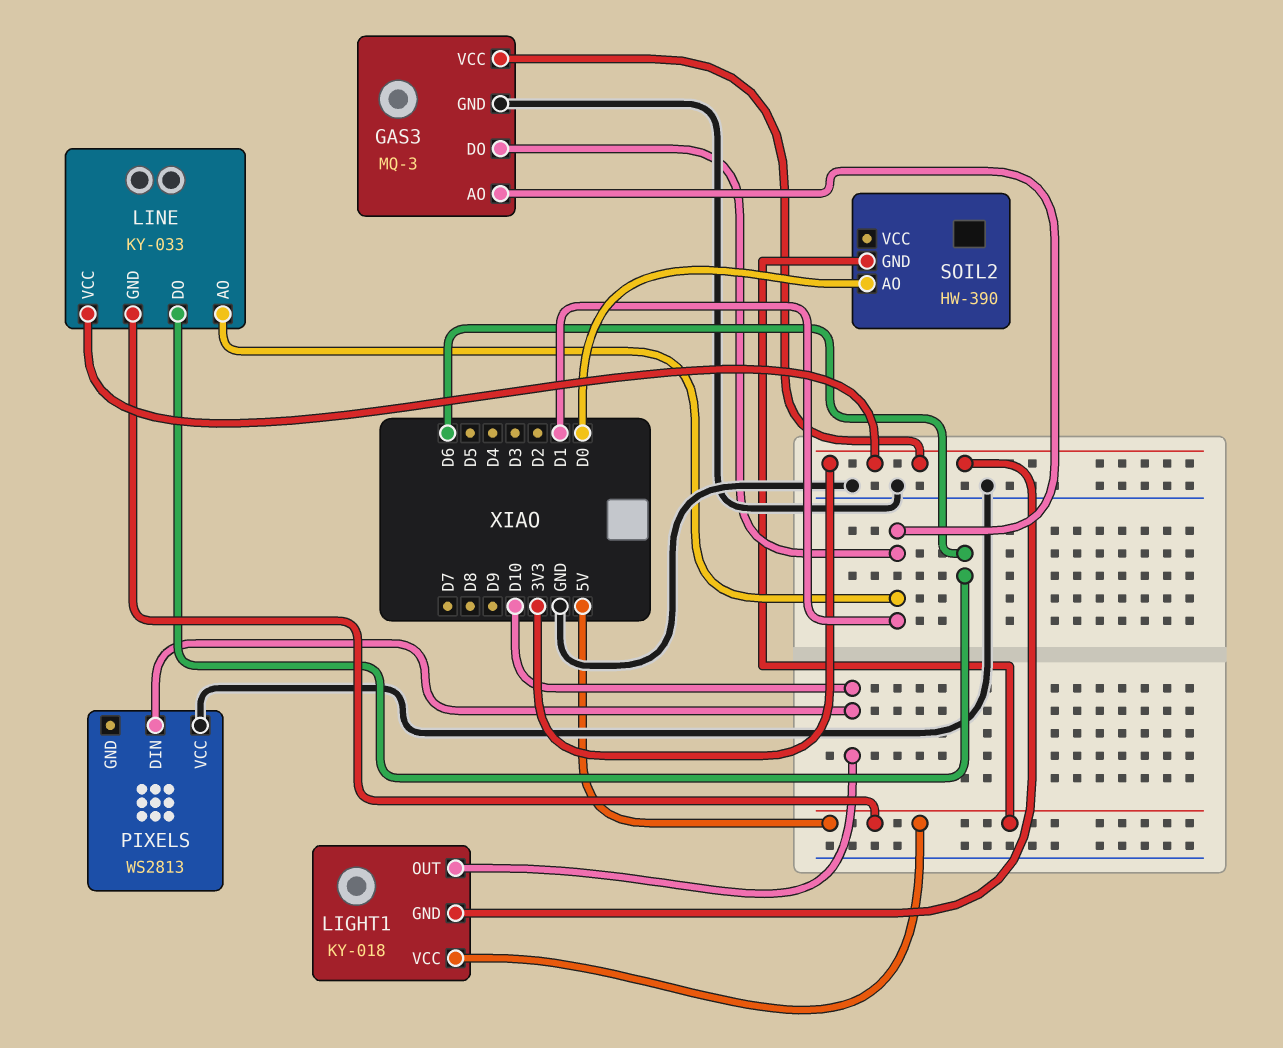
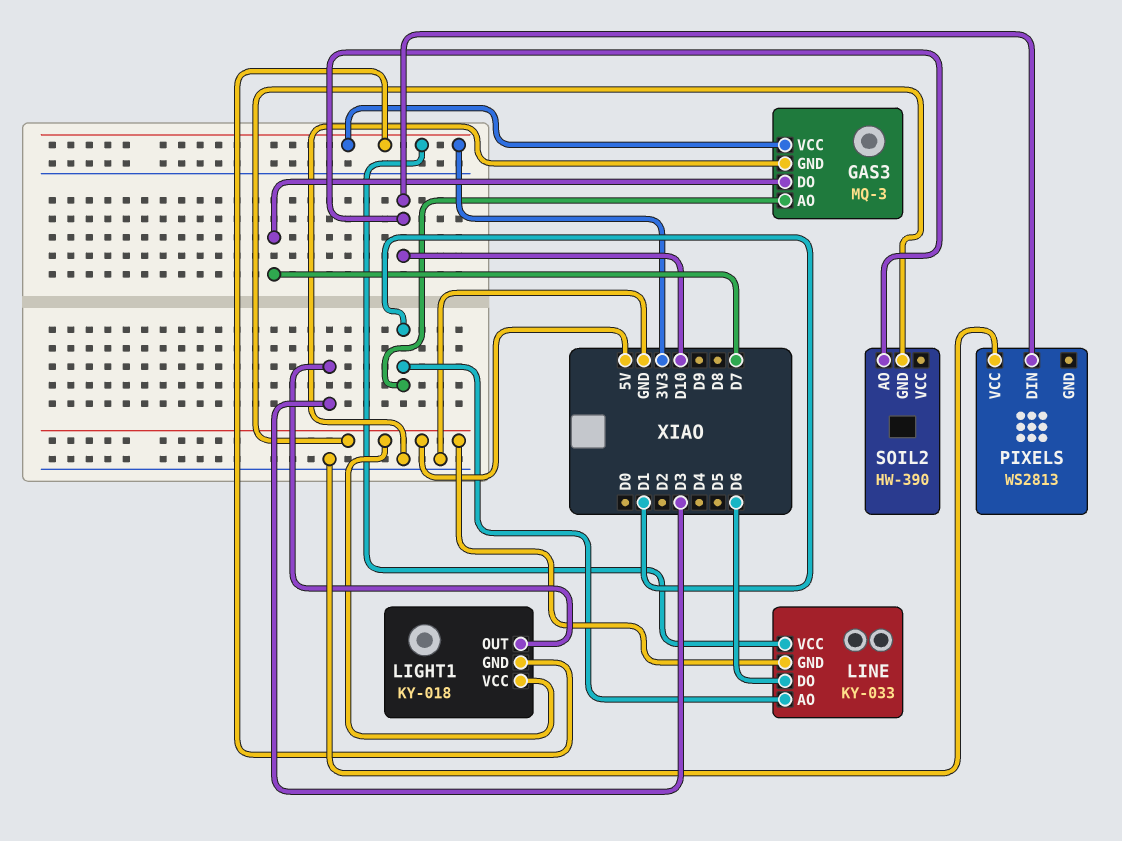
GAS3 pin DO: D1 -> D7
LIGHT1 pin OUT: D10 -> D3
SOIL2 pin AO: D0 -> D10

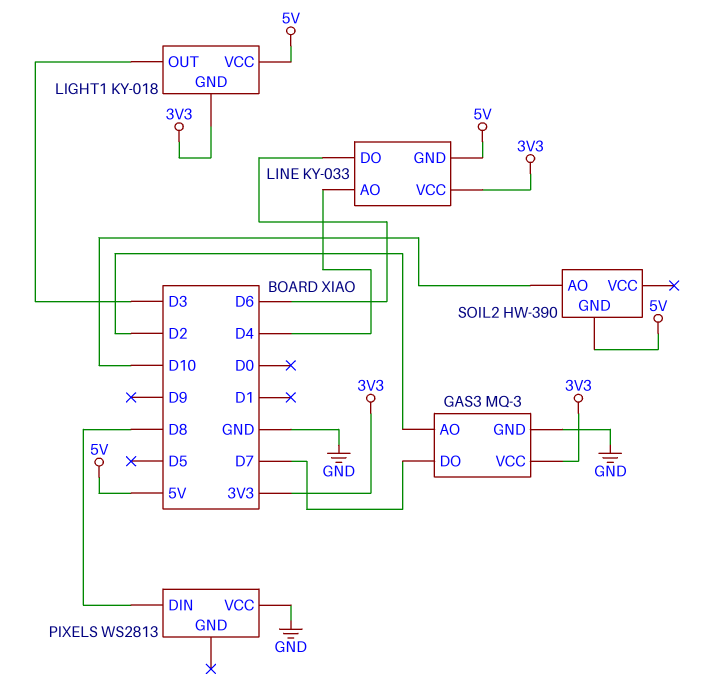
GAS3 pin AO: D1 -> D2
LINE pin AO: D1 -> D4
PIXELS pin DIN: D10 -> D8

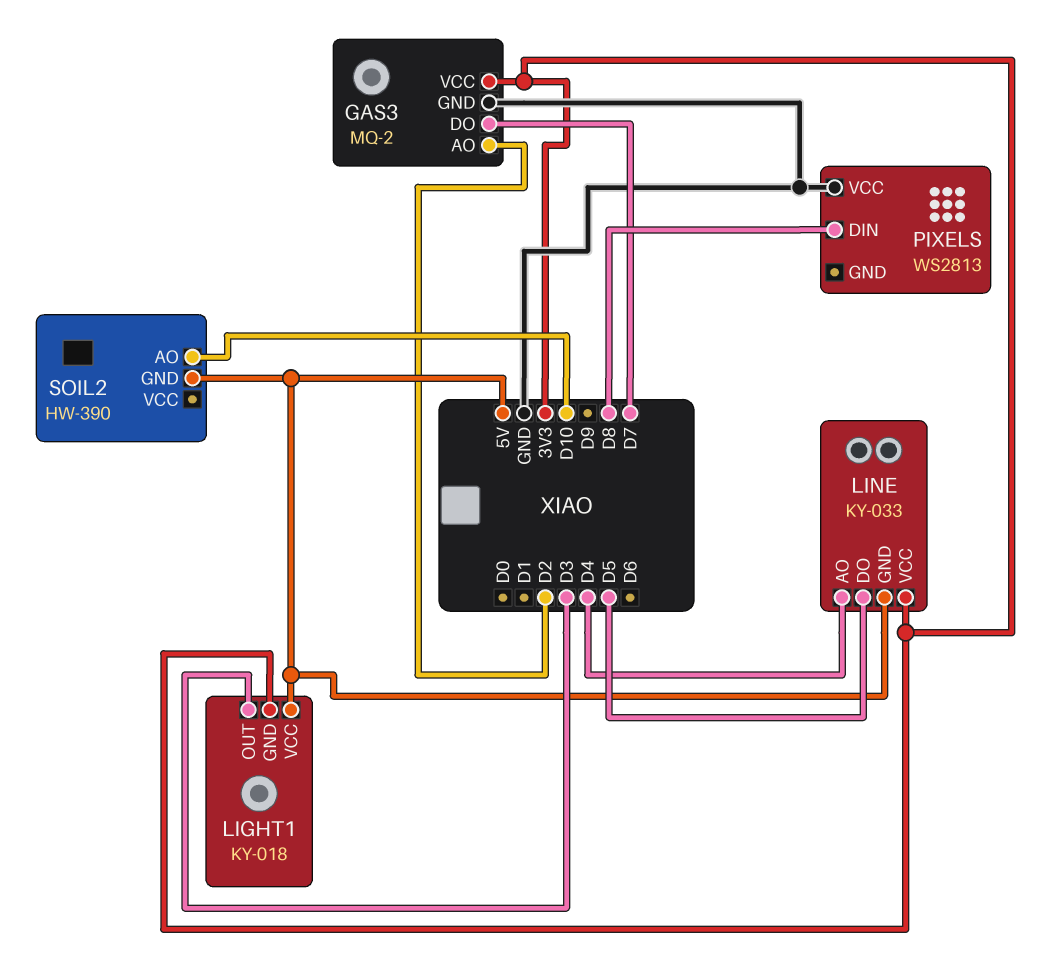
GAS3: MQ-3 -> MQ-2
LINE pin DO: D6 -> D5

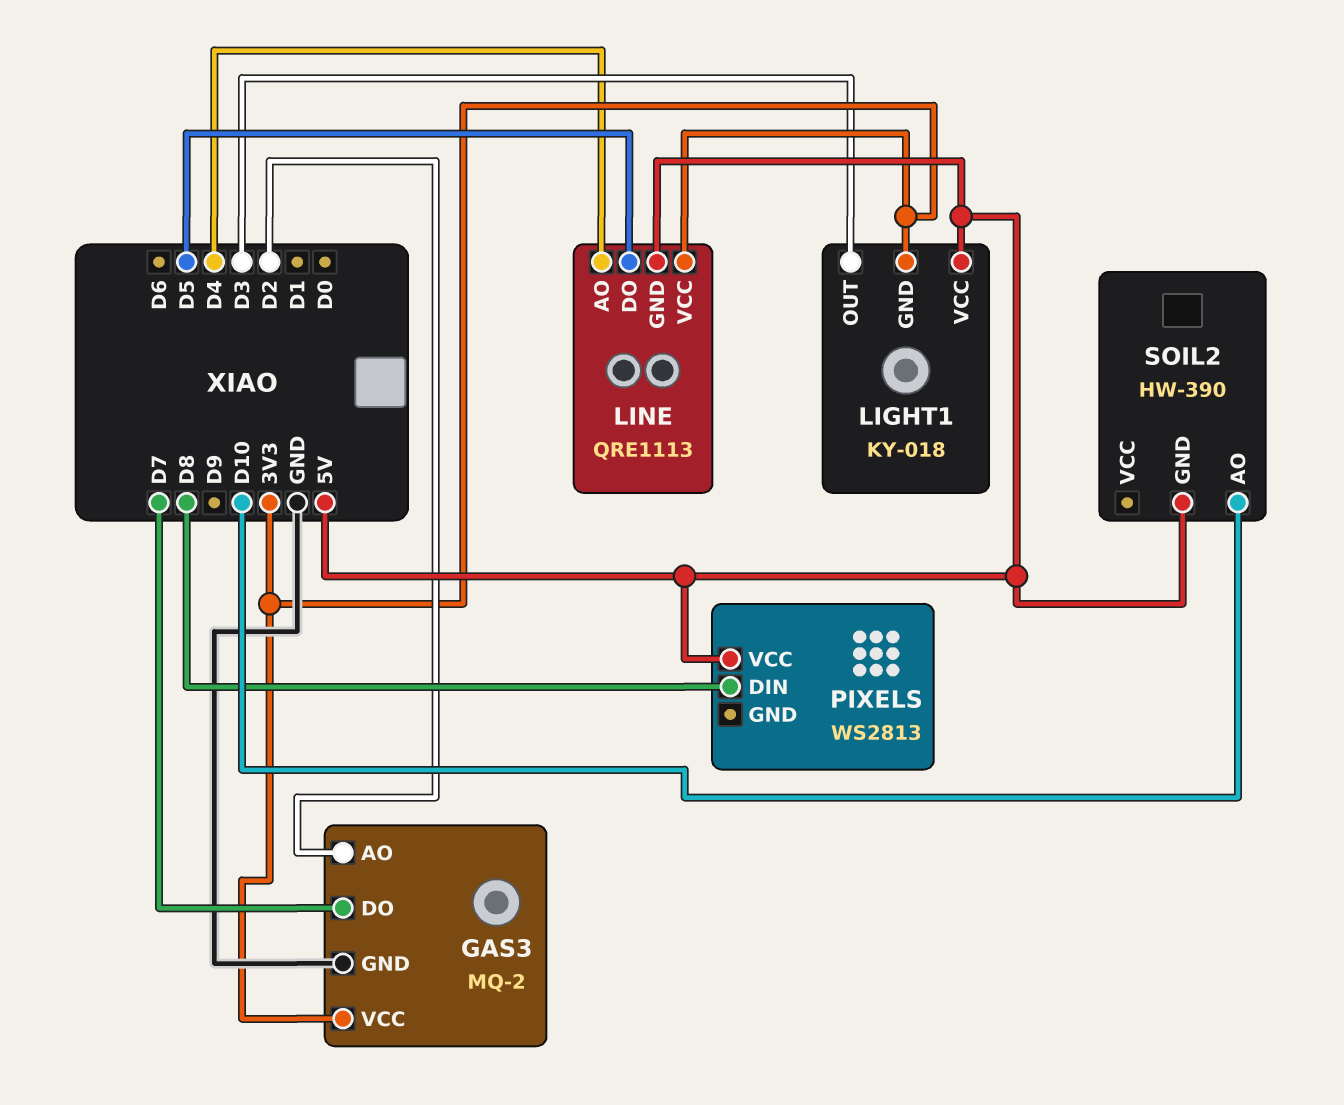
LINE: KY-033 -> QRE1113
PIXELS pin VCC: GND -> 5V

